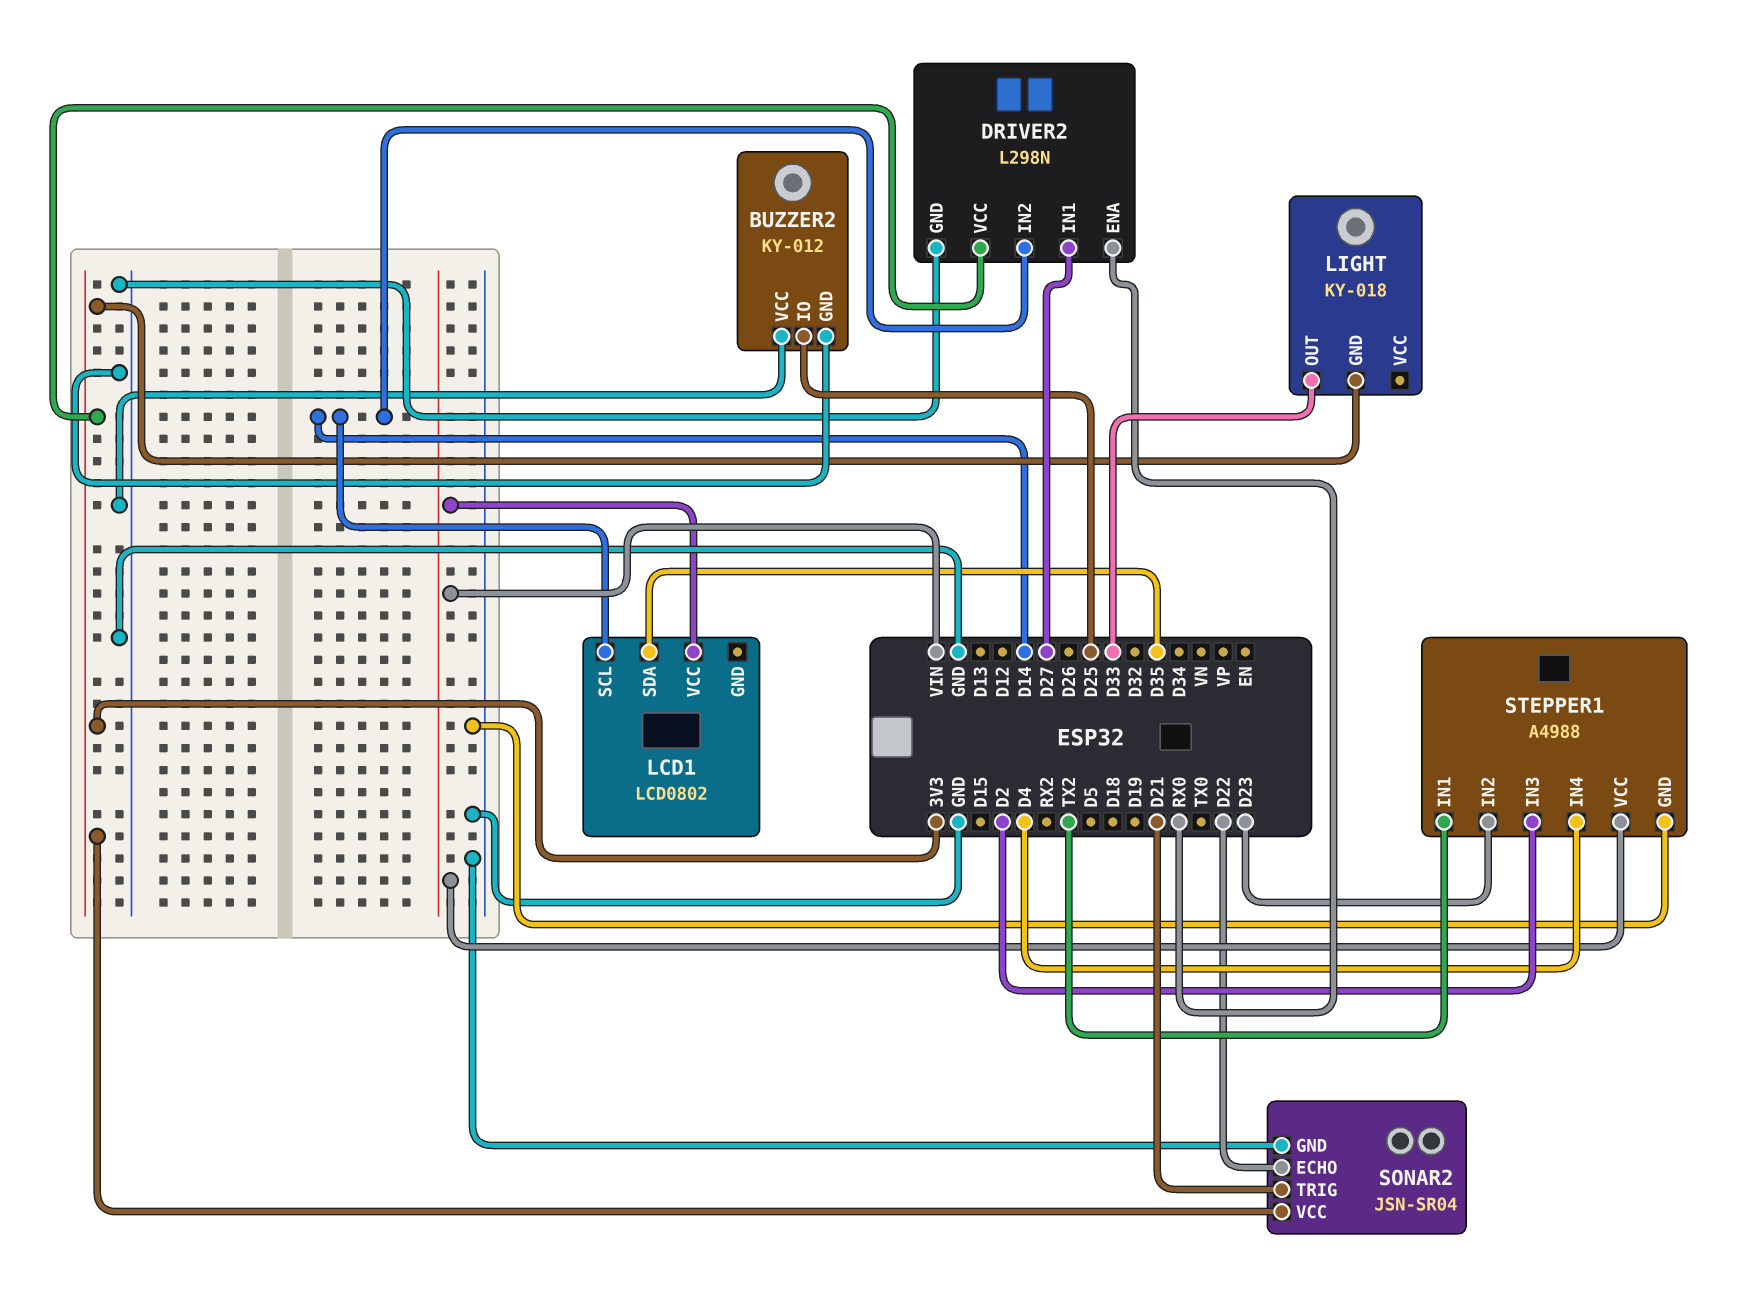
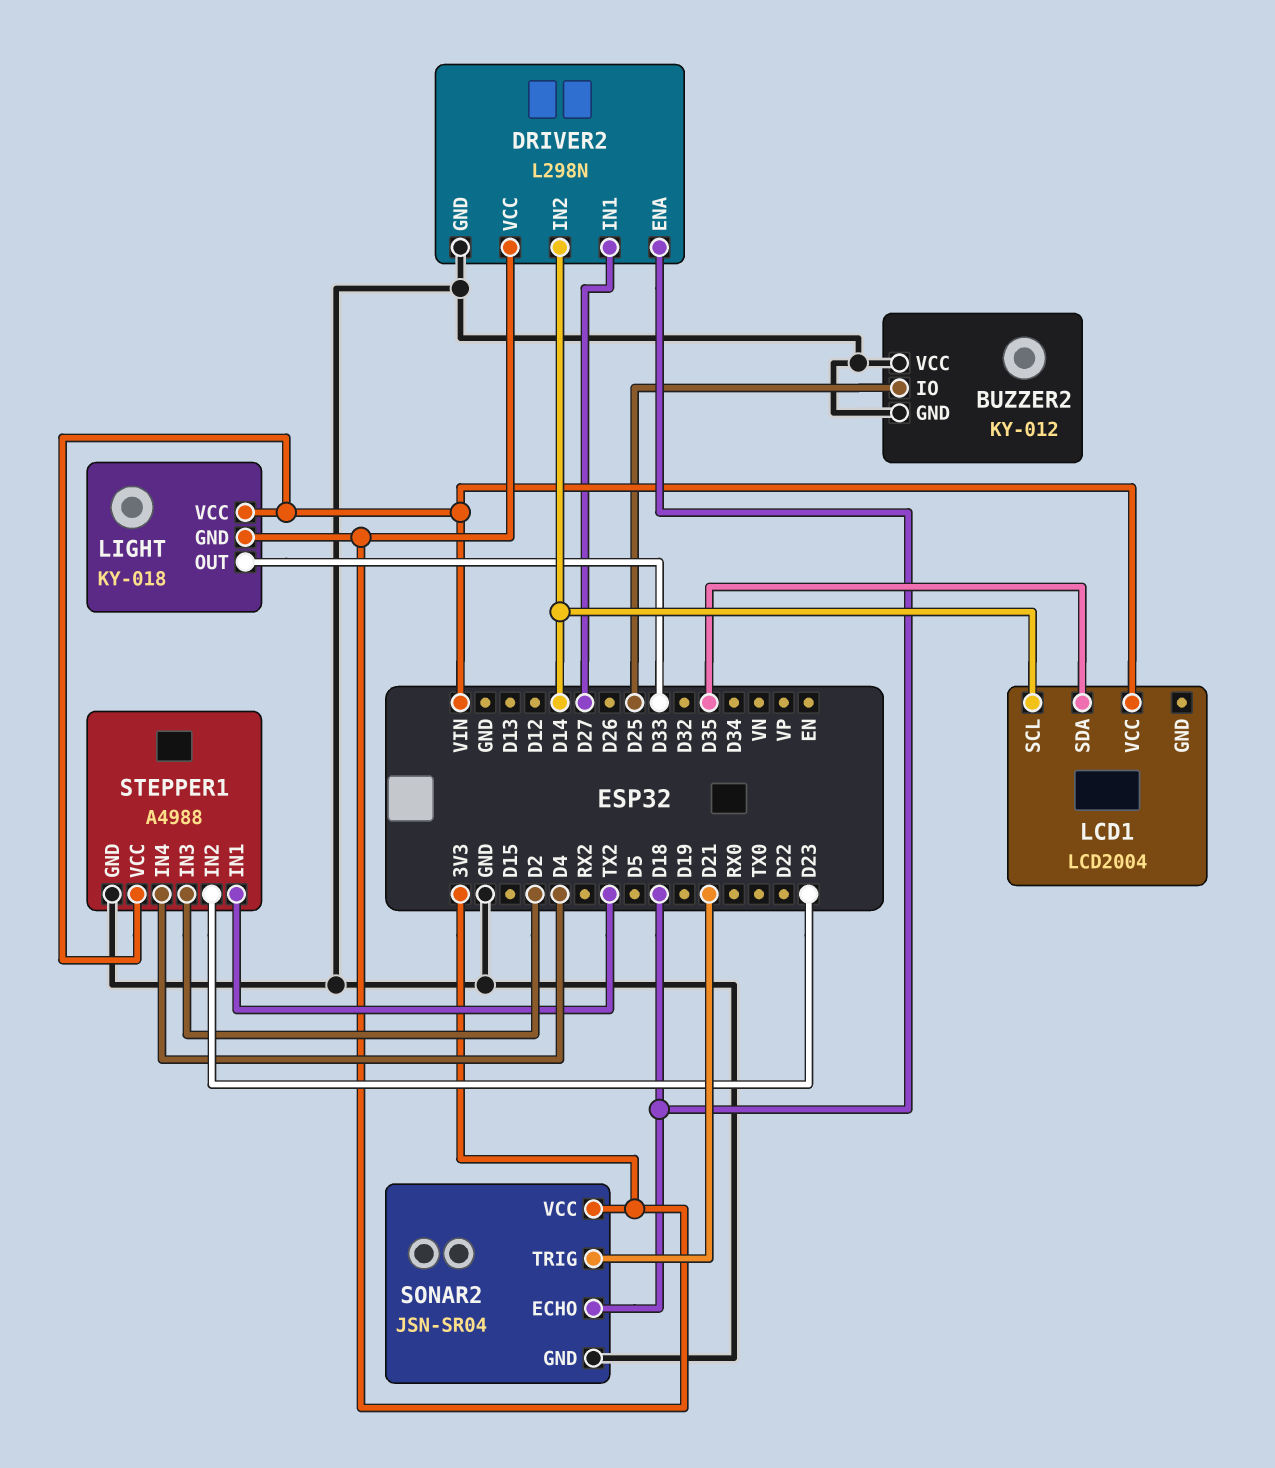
DRIVER2 pin ENA: RX0 -> D18
LCD1: LCD0802 -> LCD2004
LIGHT pin VCC: none -> VIN
SONAR2 pin ECHO: D22 -> D18

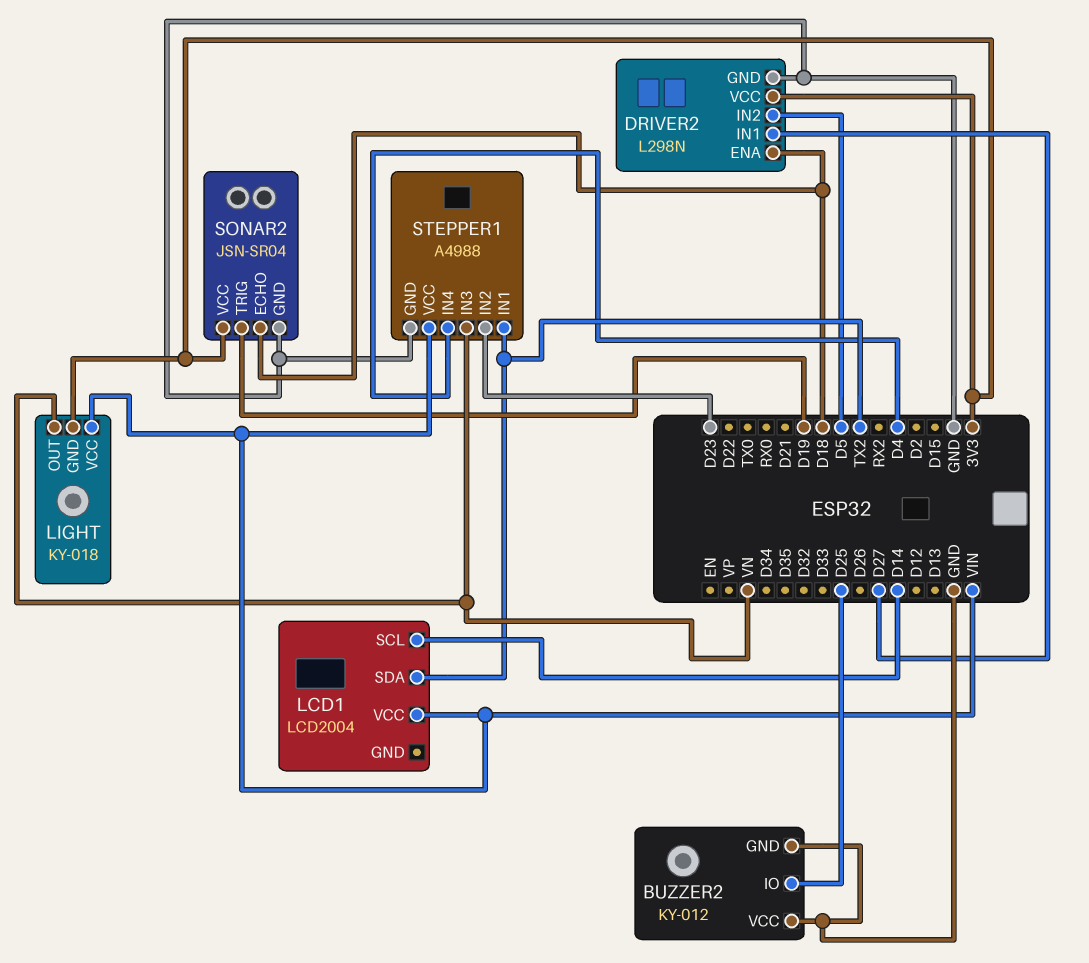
DRIVER2 pin IN2: D14 -> D5
LCD1 pin SDA: D35 -> TX2
LIGHT pin OUT: D33 -> VN
SONAR2 pin TRIG: D21 -> D19
STEPPER1 pin IN3: D2 -> VN

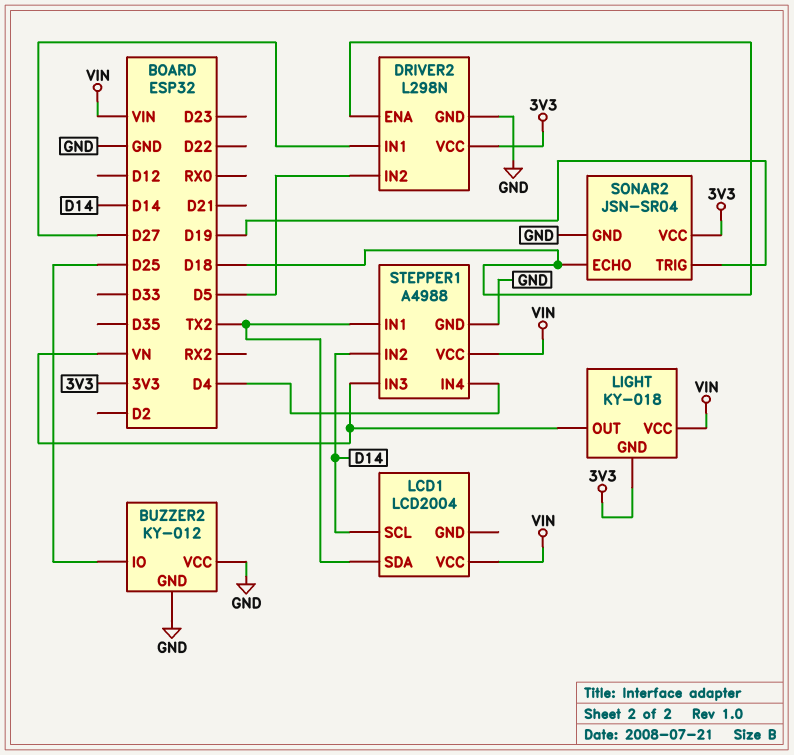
STEPPER1 pin IN2: D23 -> D14

